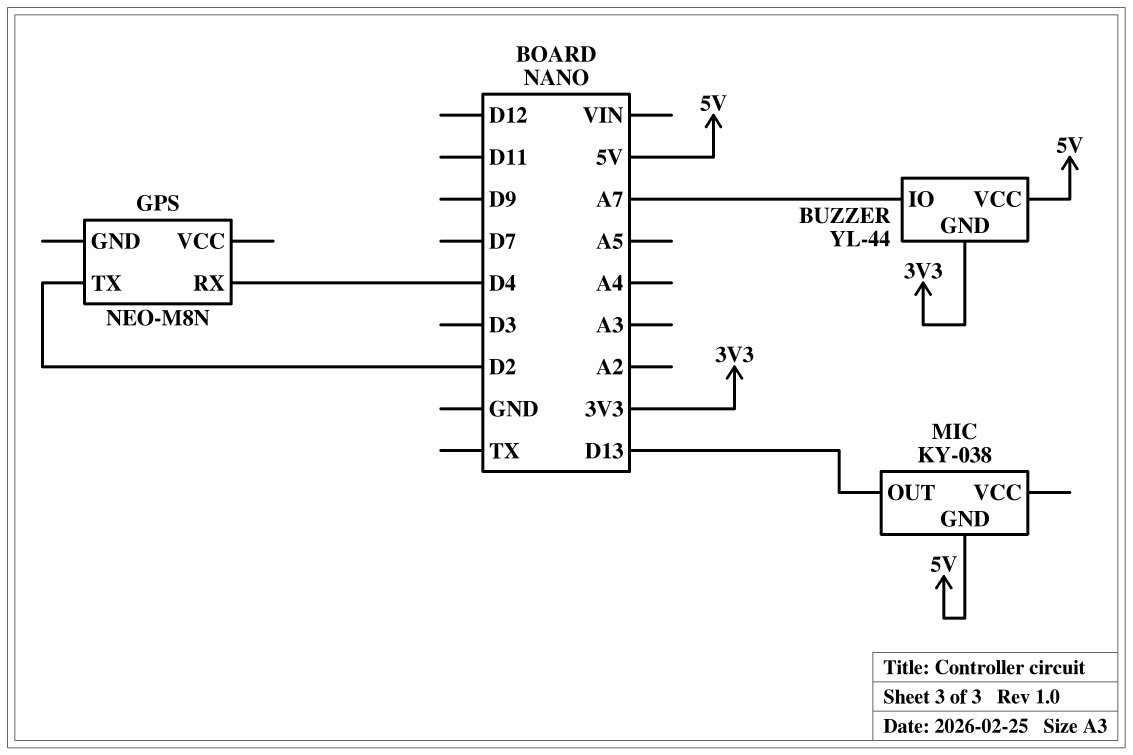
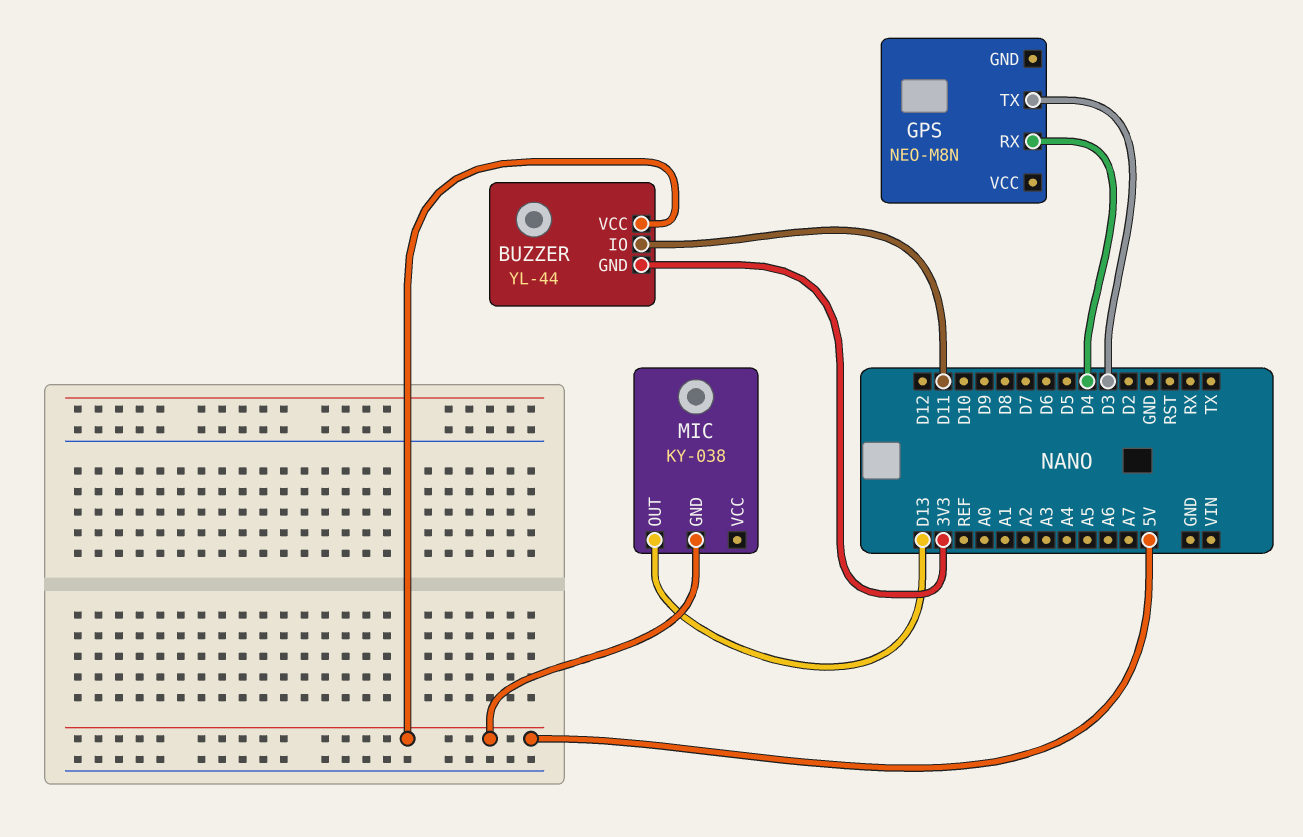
BUZZER pin IO: A7 -> D11
GPS pin TX: D2 -> D3

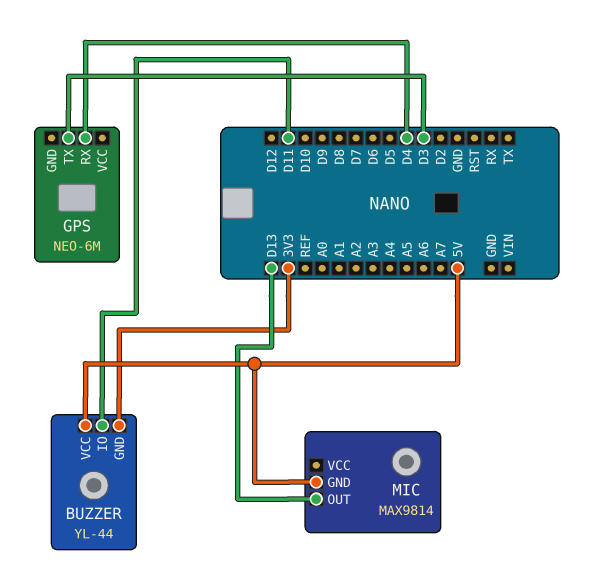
GPS: NEO-M8N -> NEO-6M
MIC: KY-038 -> MAX9814

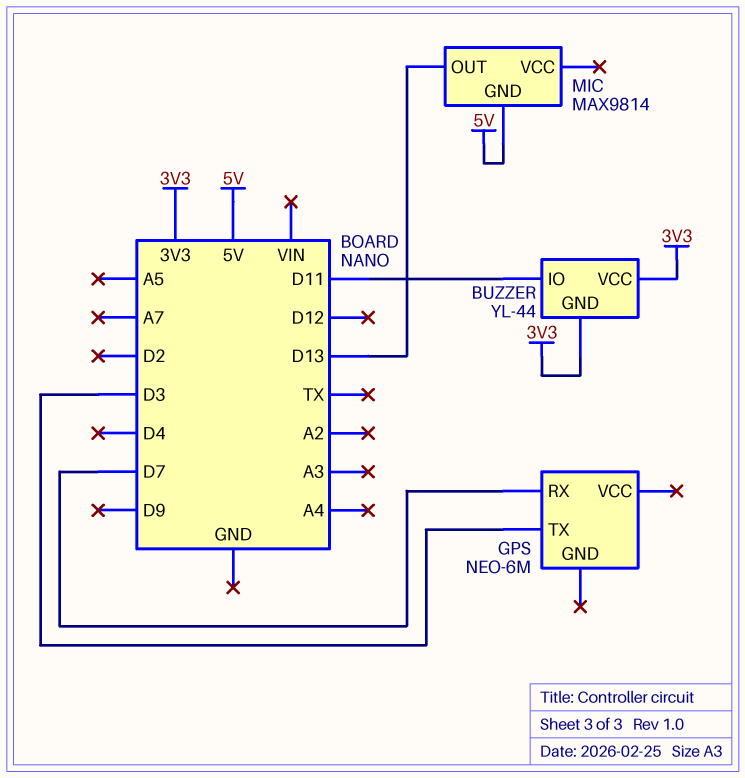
BUZZER pin VCC: 5V -> 3V3
GPS pin RX: D4 -> D7

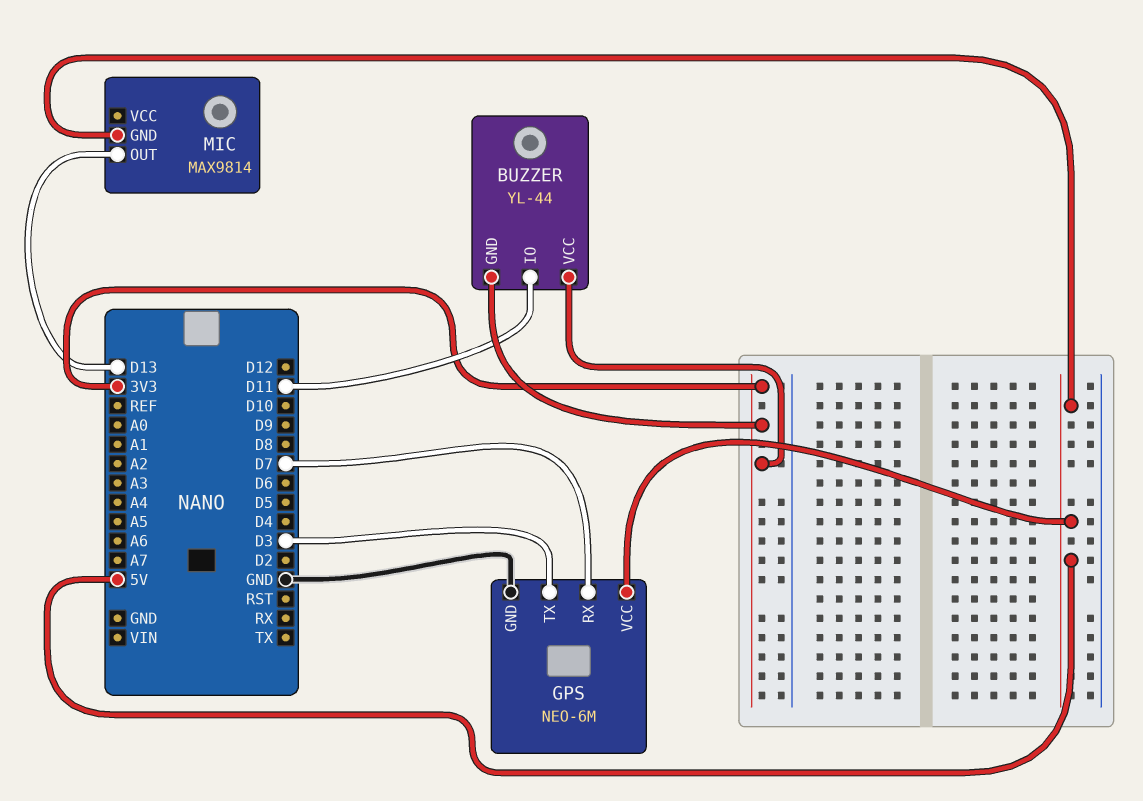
GPS pin GND: none -> GND
GPS pin VCC: none -> 5V

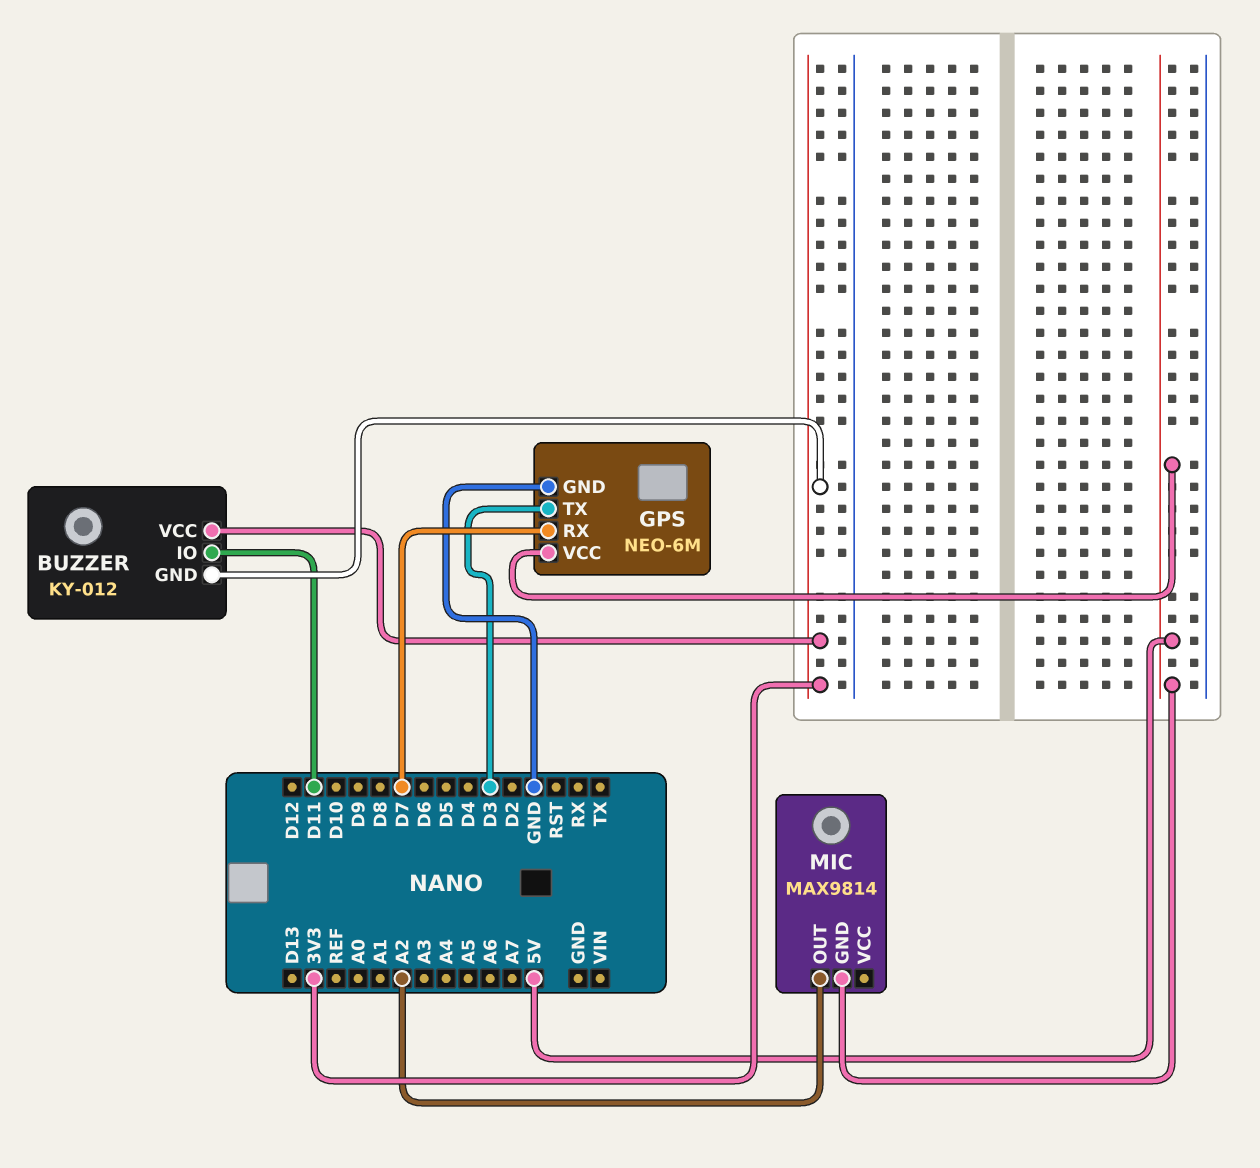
BUZZER: YL-44 -> KY-012
MIC pin OUT: D13 -> A2

